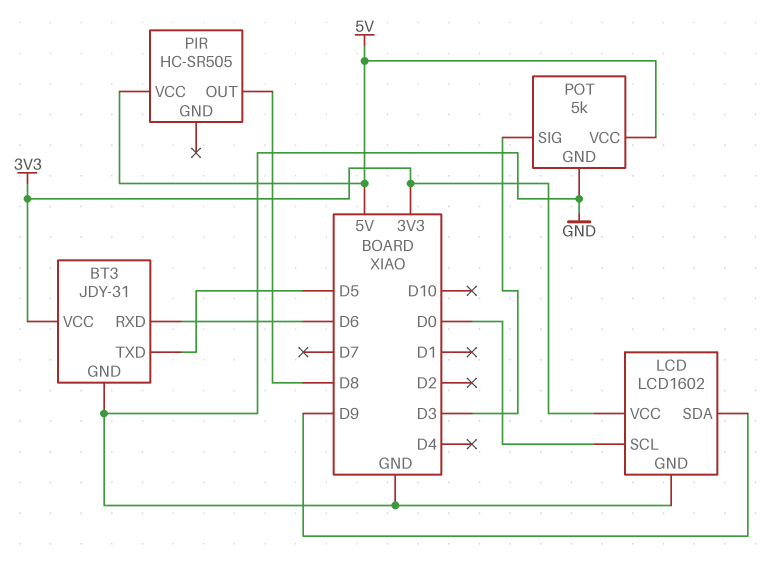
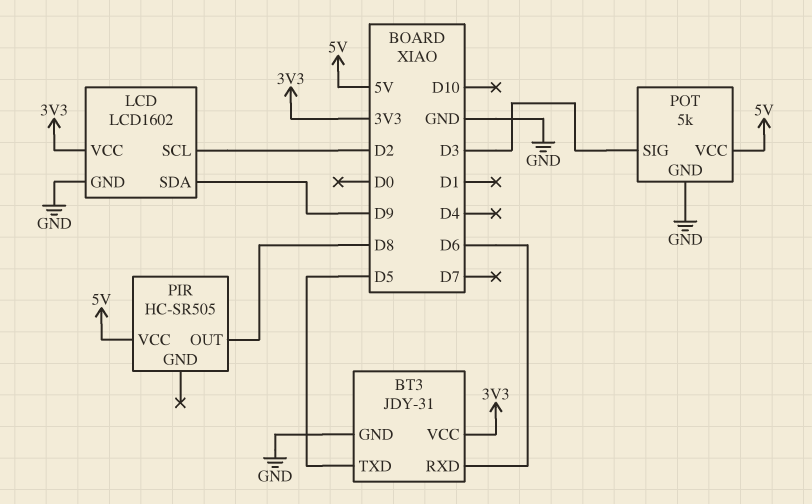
LCD pin SCL: D0 -> D2

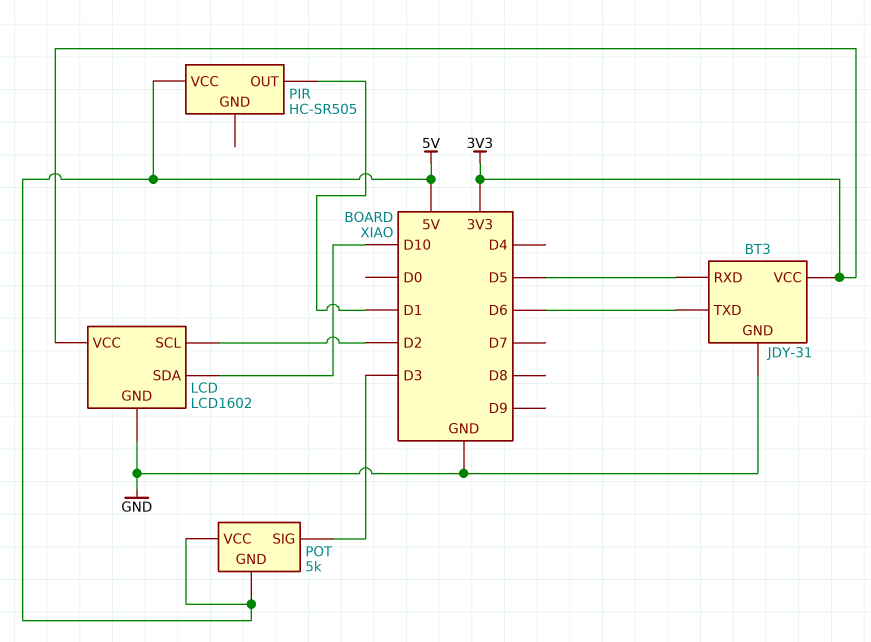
BT3 pin RXD: D6 -> D5
BT3 pin TXD: D5 -> D6
LCD pin SDA: D9 -> D10
PIR pin OUT: D8 -> D1
POT pin GND: GND -> 5V

